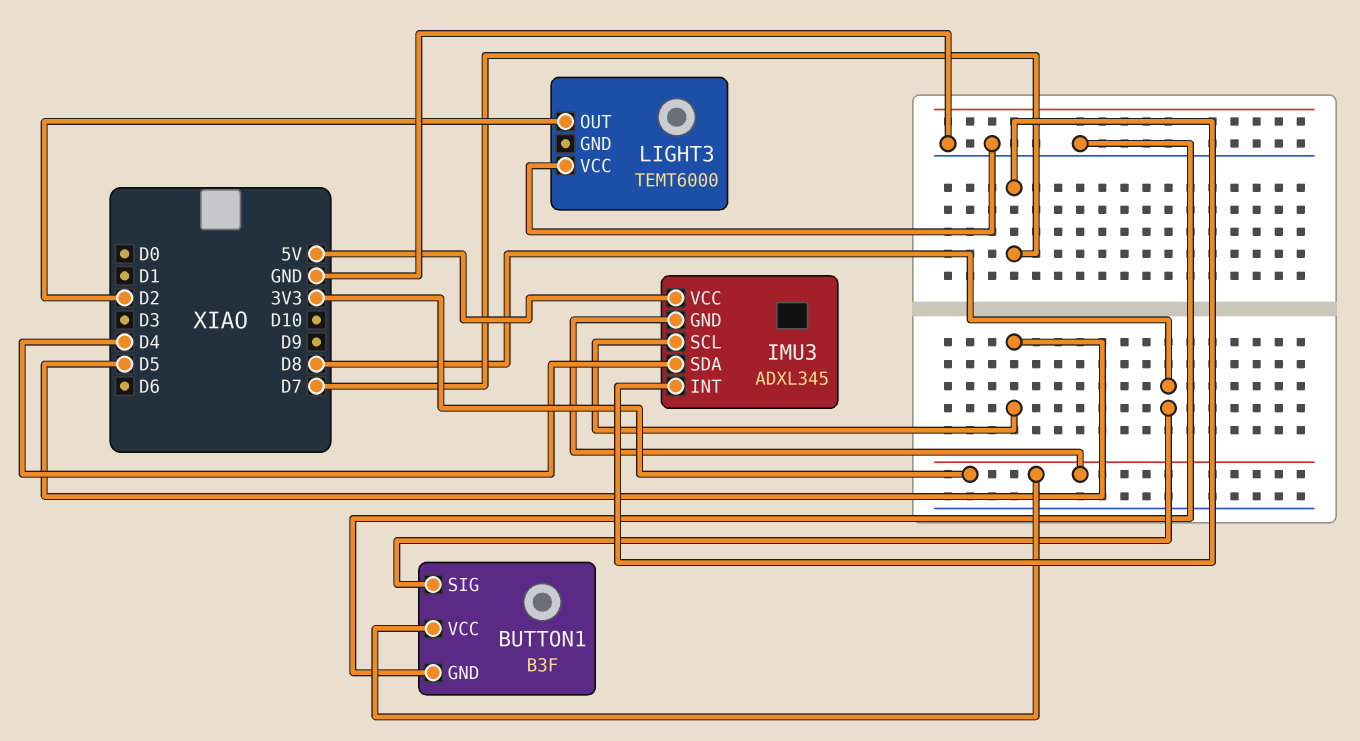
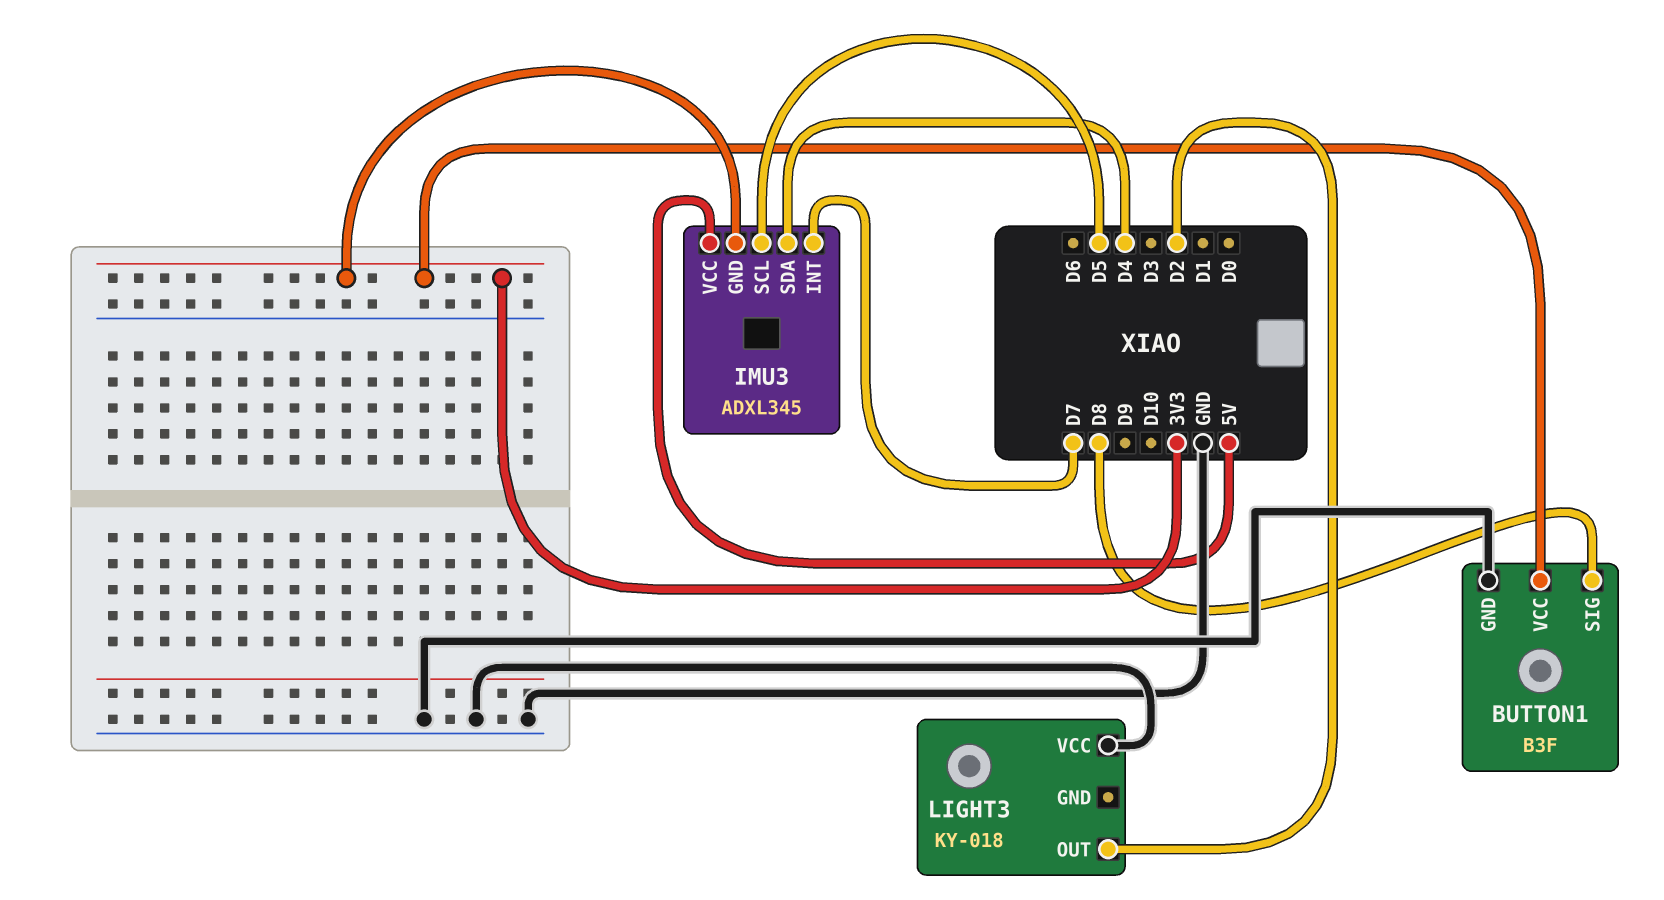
LIGHT3: TEMT6000 -> KY-018

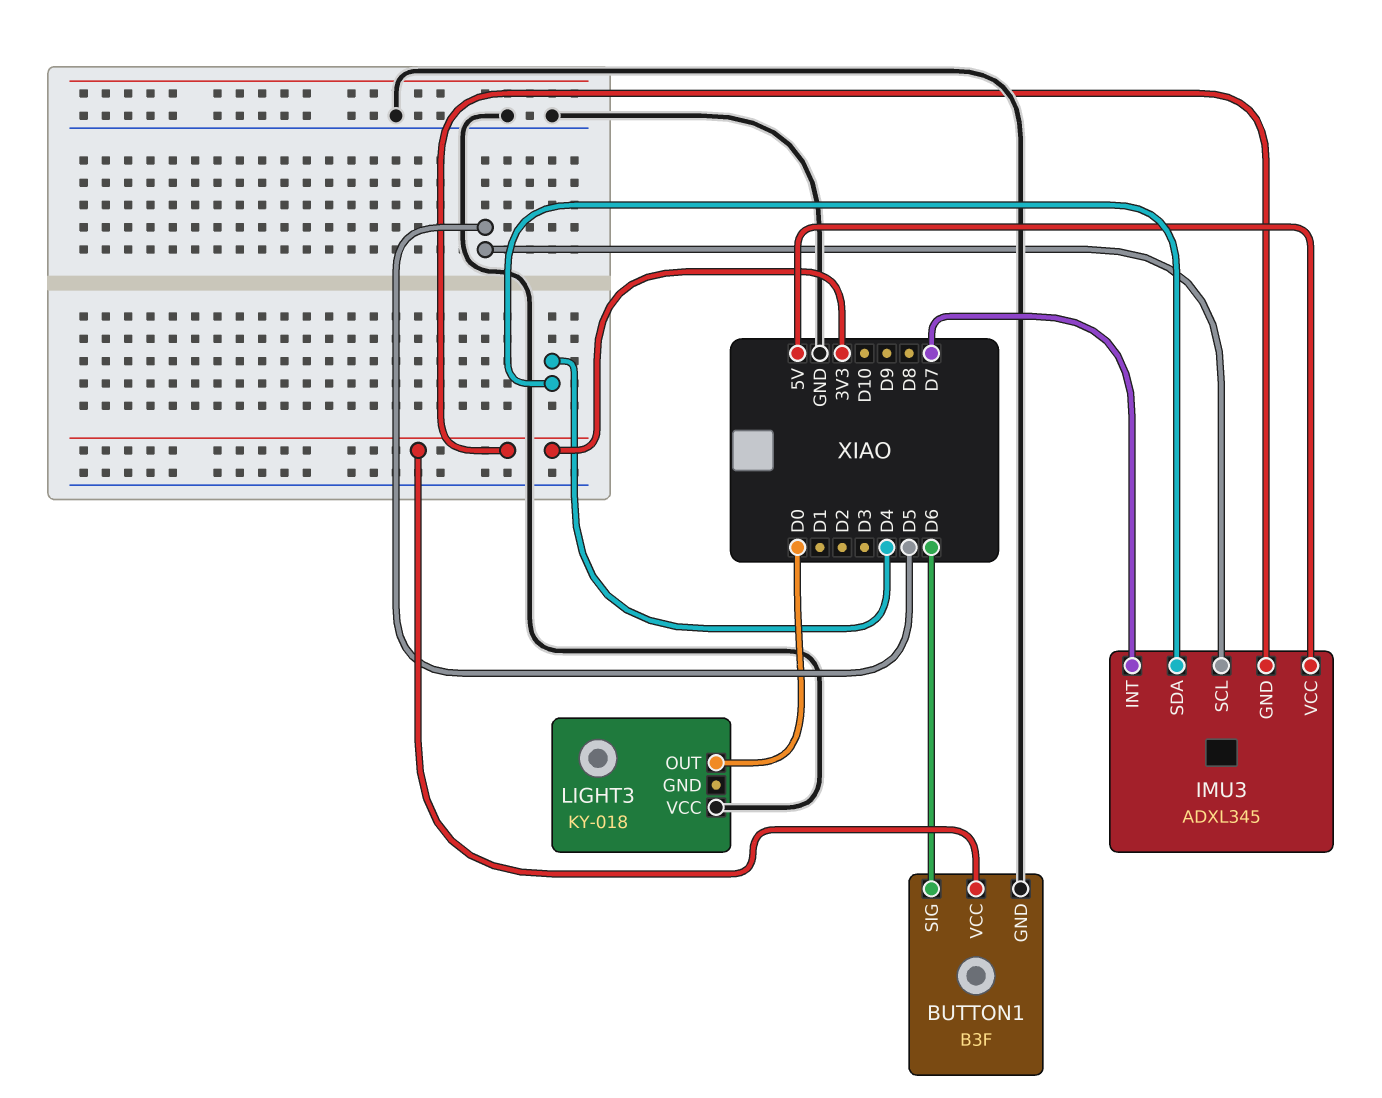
BUTTON1 pin SIG: D8 -> D6
LIGHT3 pin OUT: D2 -> D0

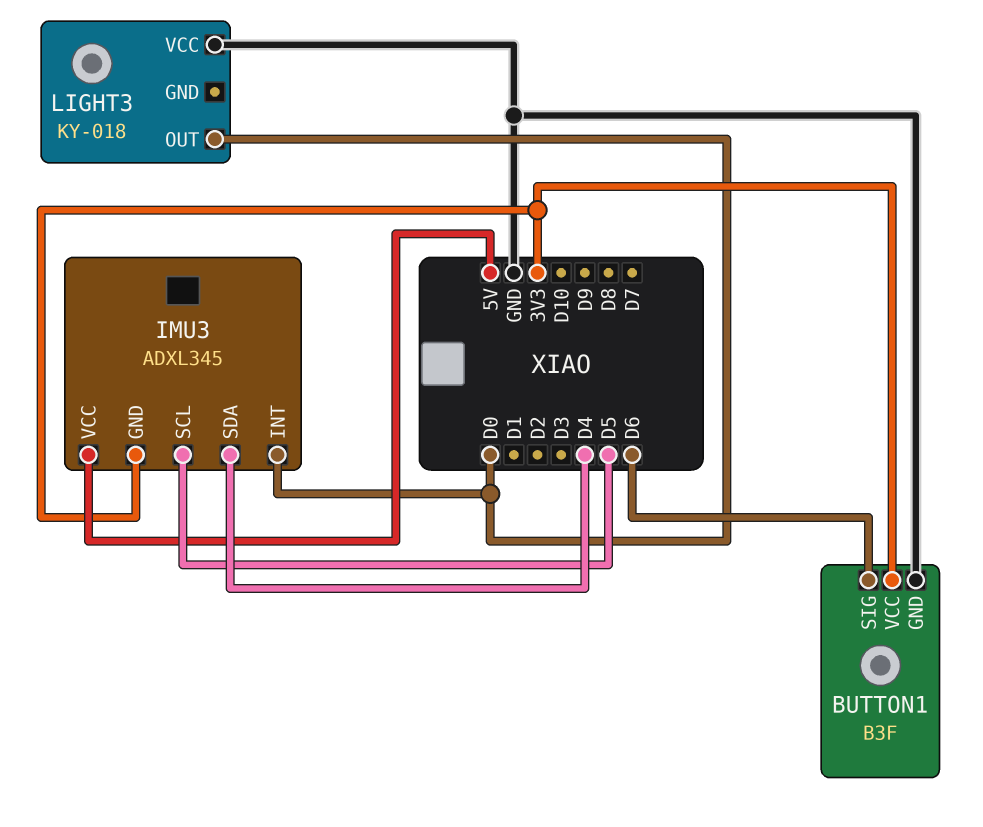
IMU3 pin INT: D7 -> D0

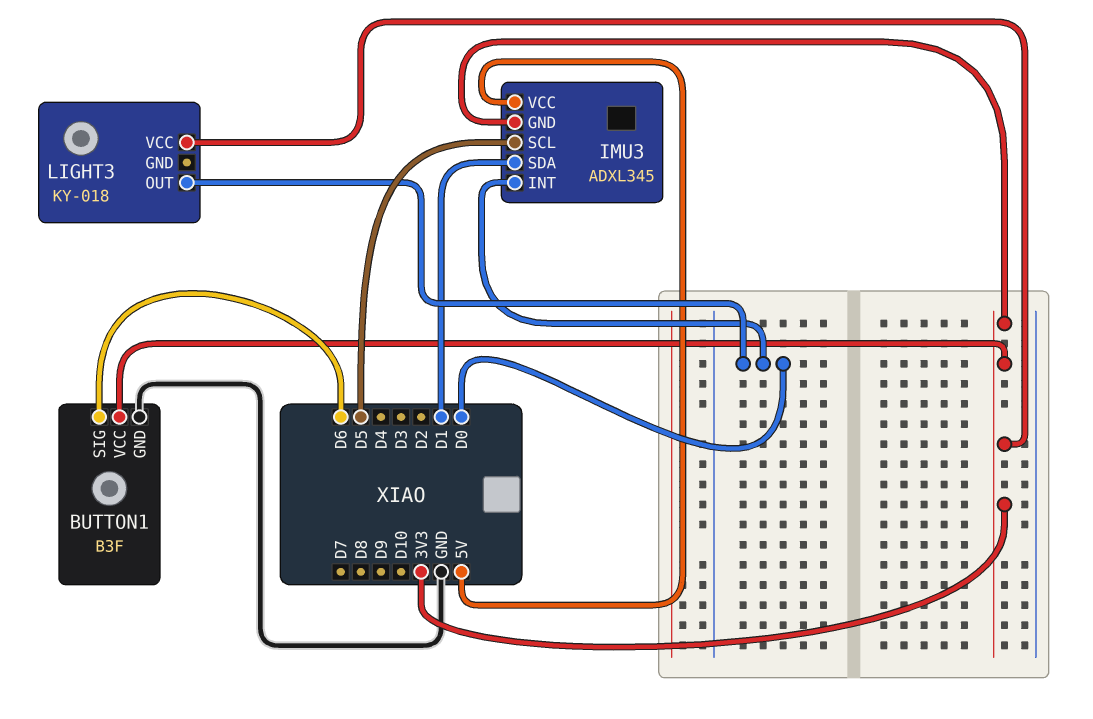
IMU3 pin SDA: D4 -> D1
LIGHT3 pin VCC: GND -> 3V3

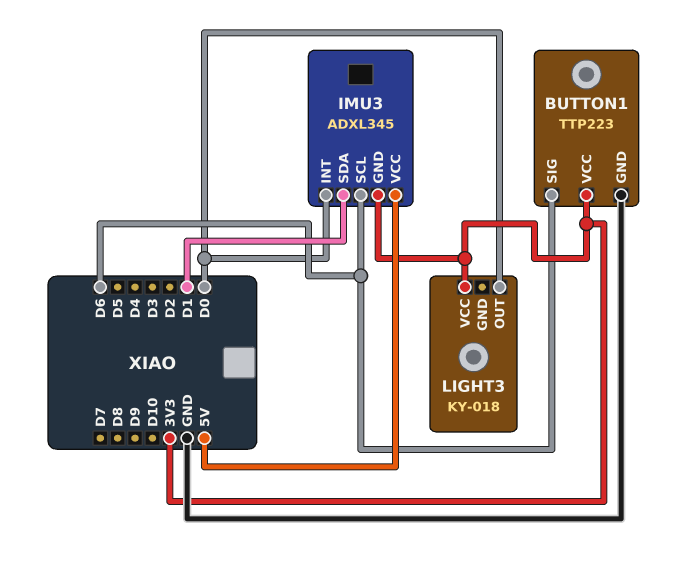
BUTTON1: B3F -> TTP223
IMU3 pin SCL: D5 -> D6

